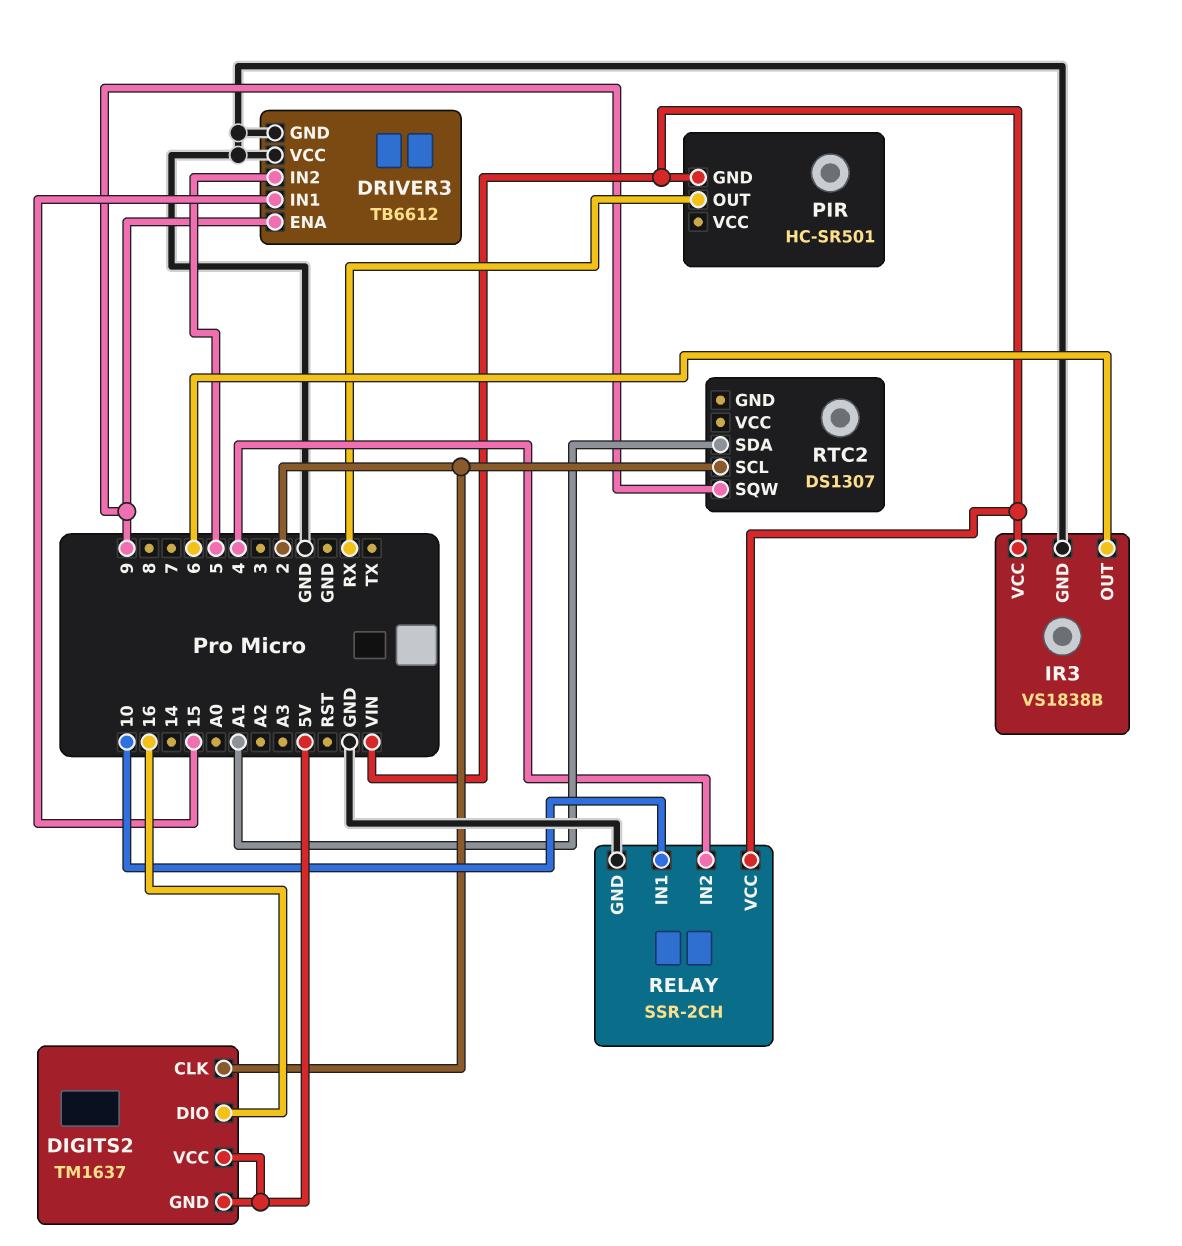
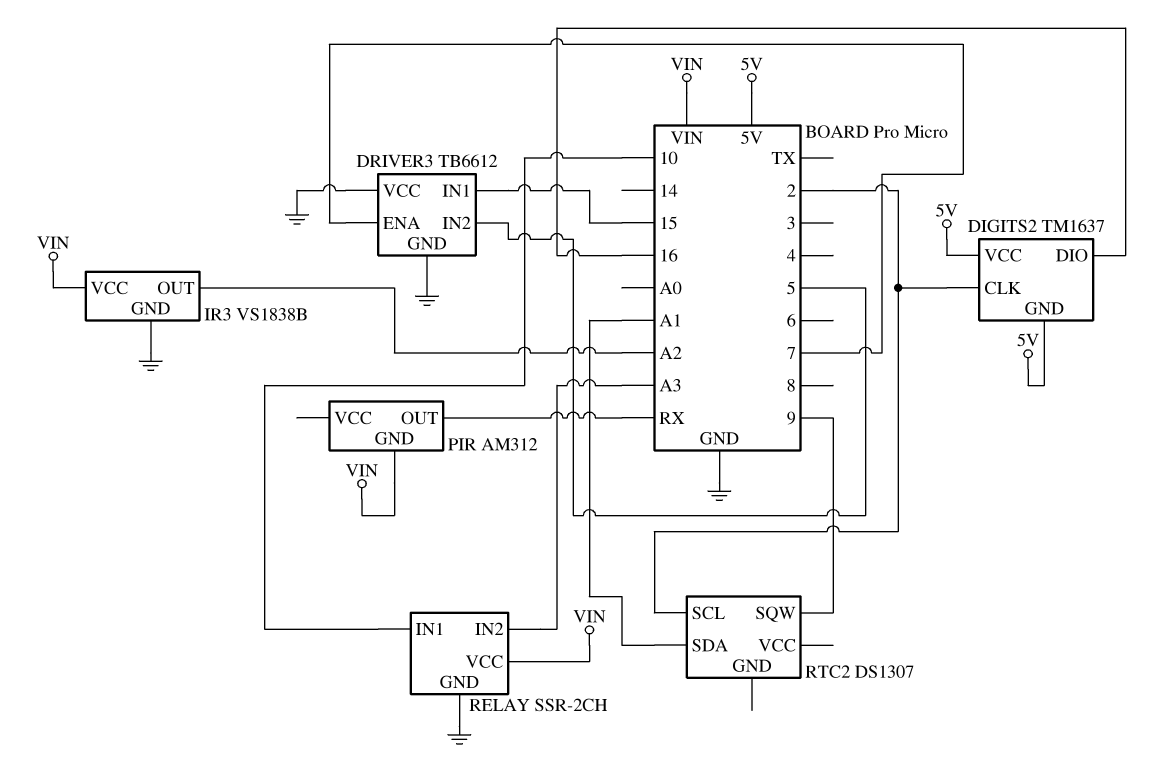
DRIVER3 pin ENA: 9 -> 7
IR3 pin OUT: 6 -> A2
PIR: HC-SR501 -> AM312
RELAY pin IN2: 4 -> A3

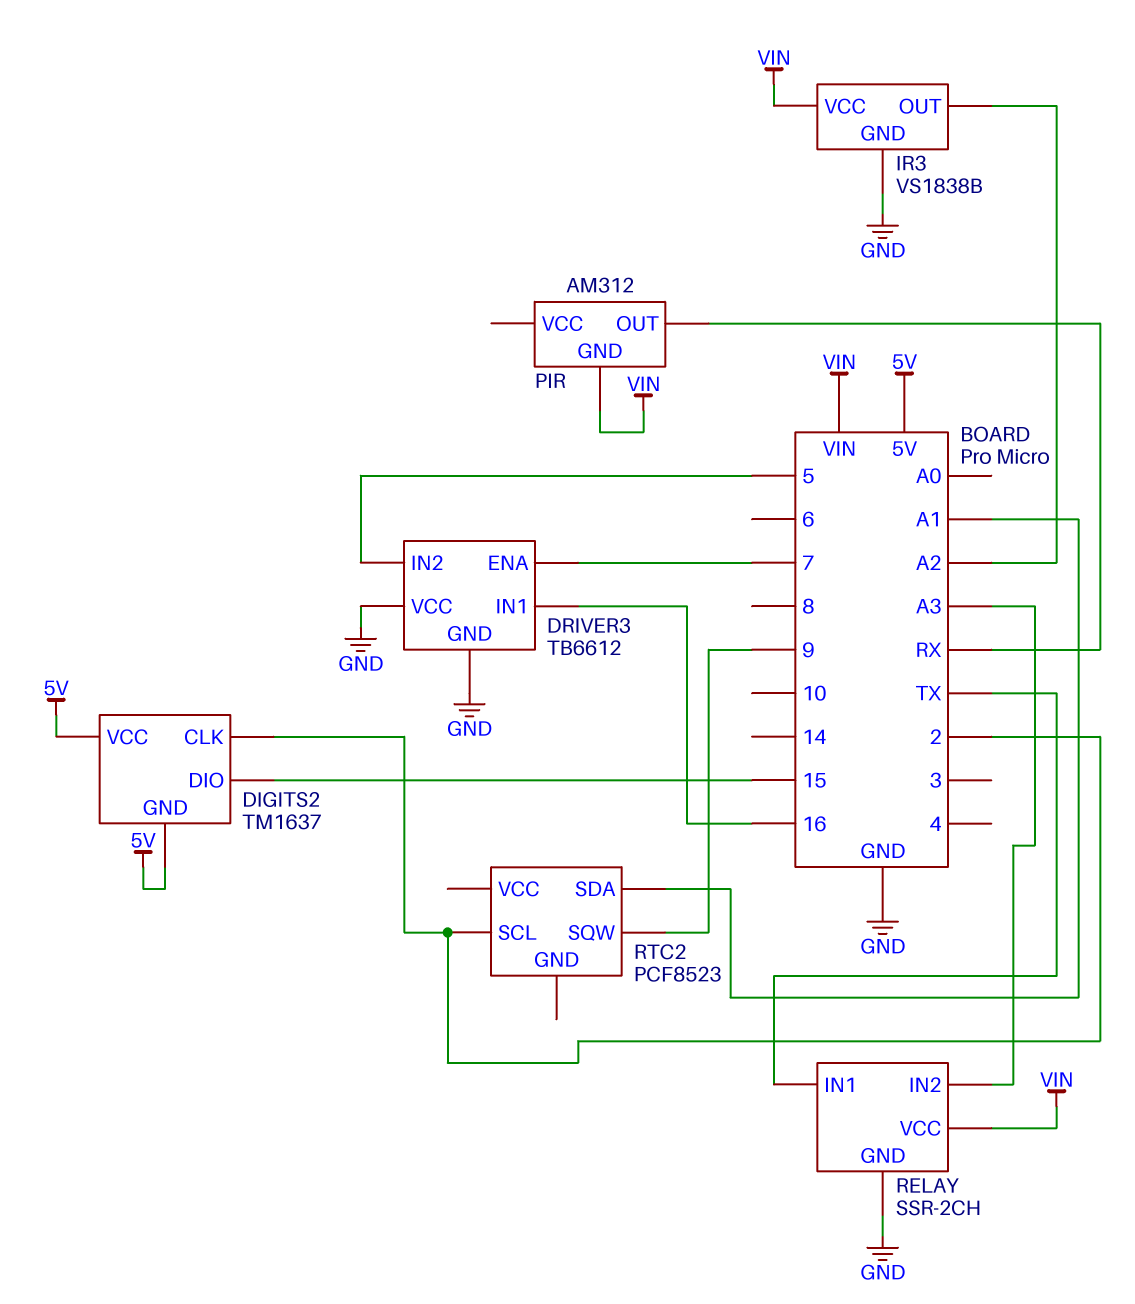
DIGITS2 pin DIO: 16 -> 15
DRIVER3 pin IN1: 15 -> 16
RELAY pin IN1: 10 -> TX
RTC2: DS1307 -> PCF8523

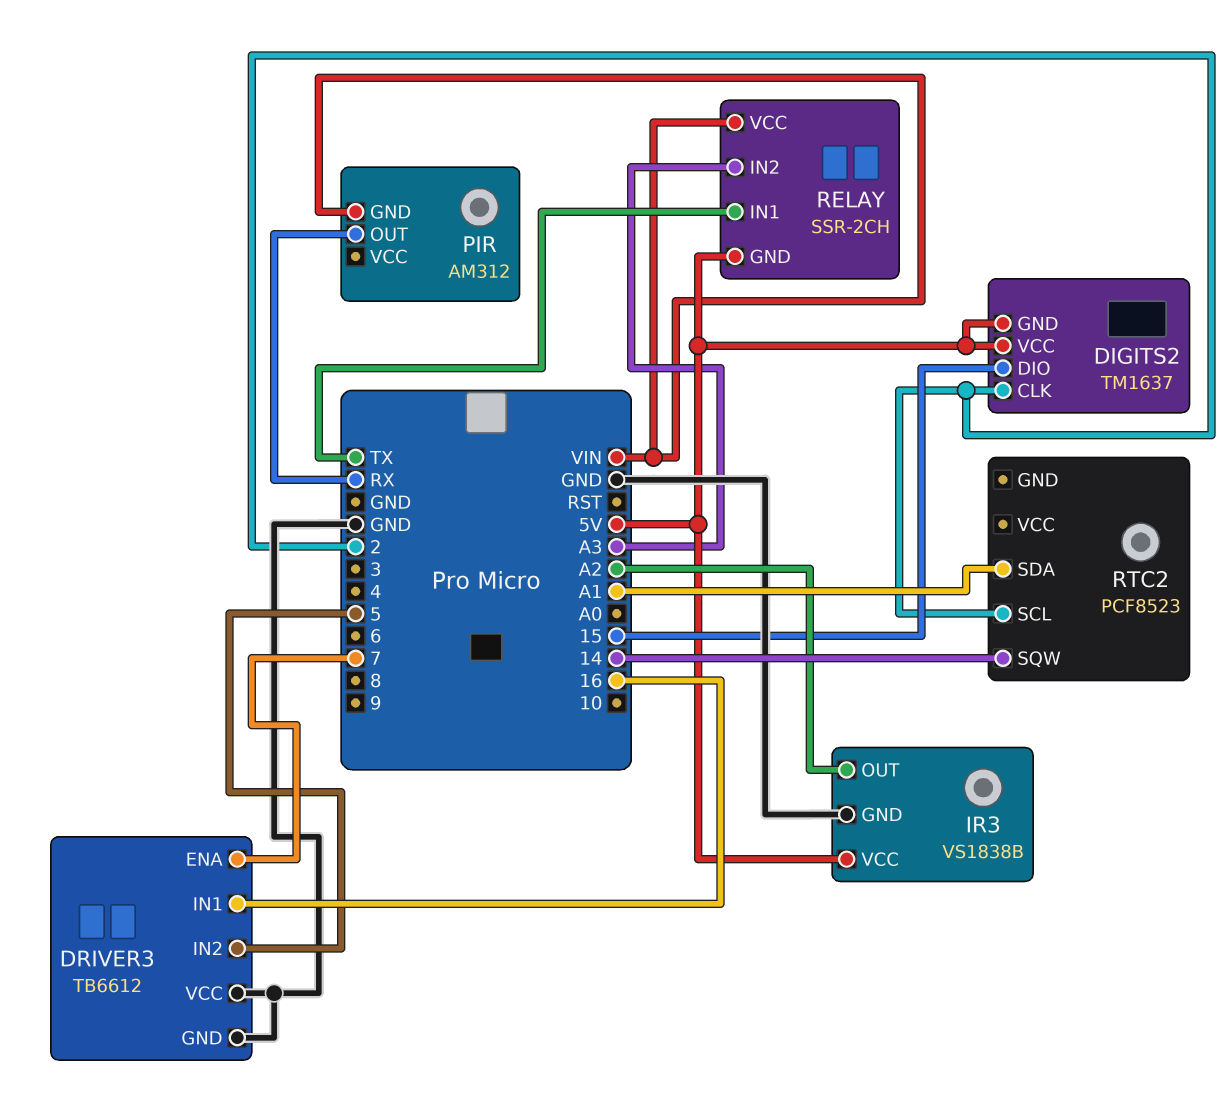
IR3 pin VCC: VIN -> 5V
RELAY pin GND: GND -> 5V
RTC2 pin SQW: 9 -> 14

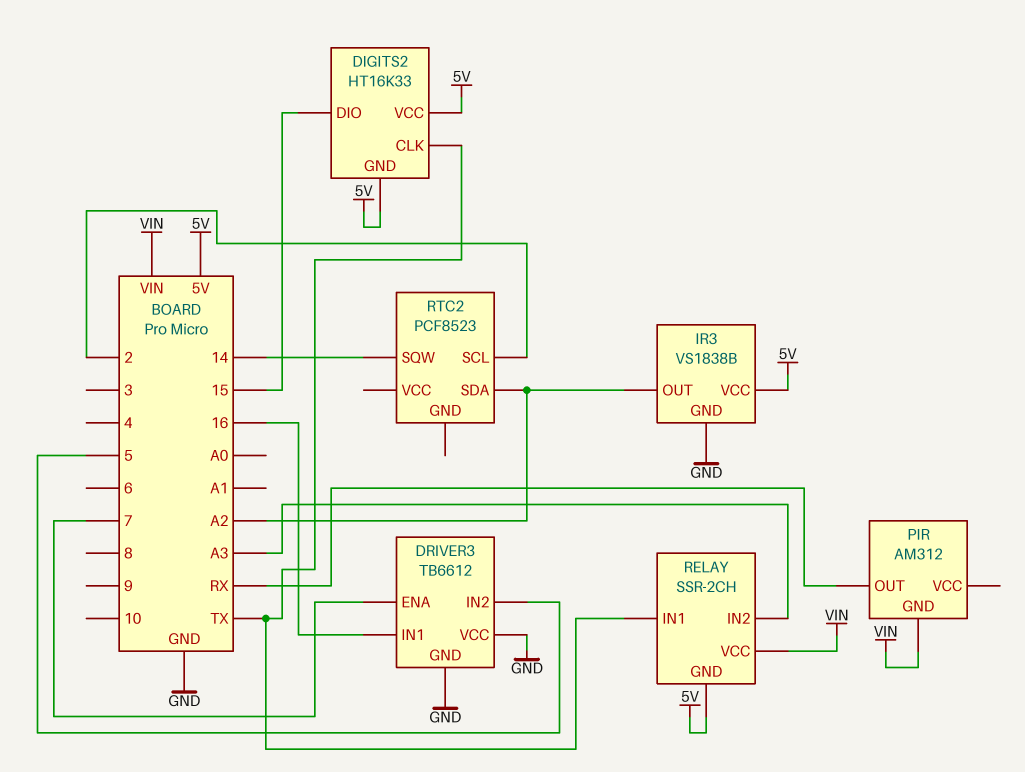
DIGITS2: TM1637 -> HT16K33
DIGITS2 pin CLK: 2 -> TX
RTC2 pin SDA: A1 -> A2

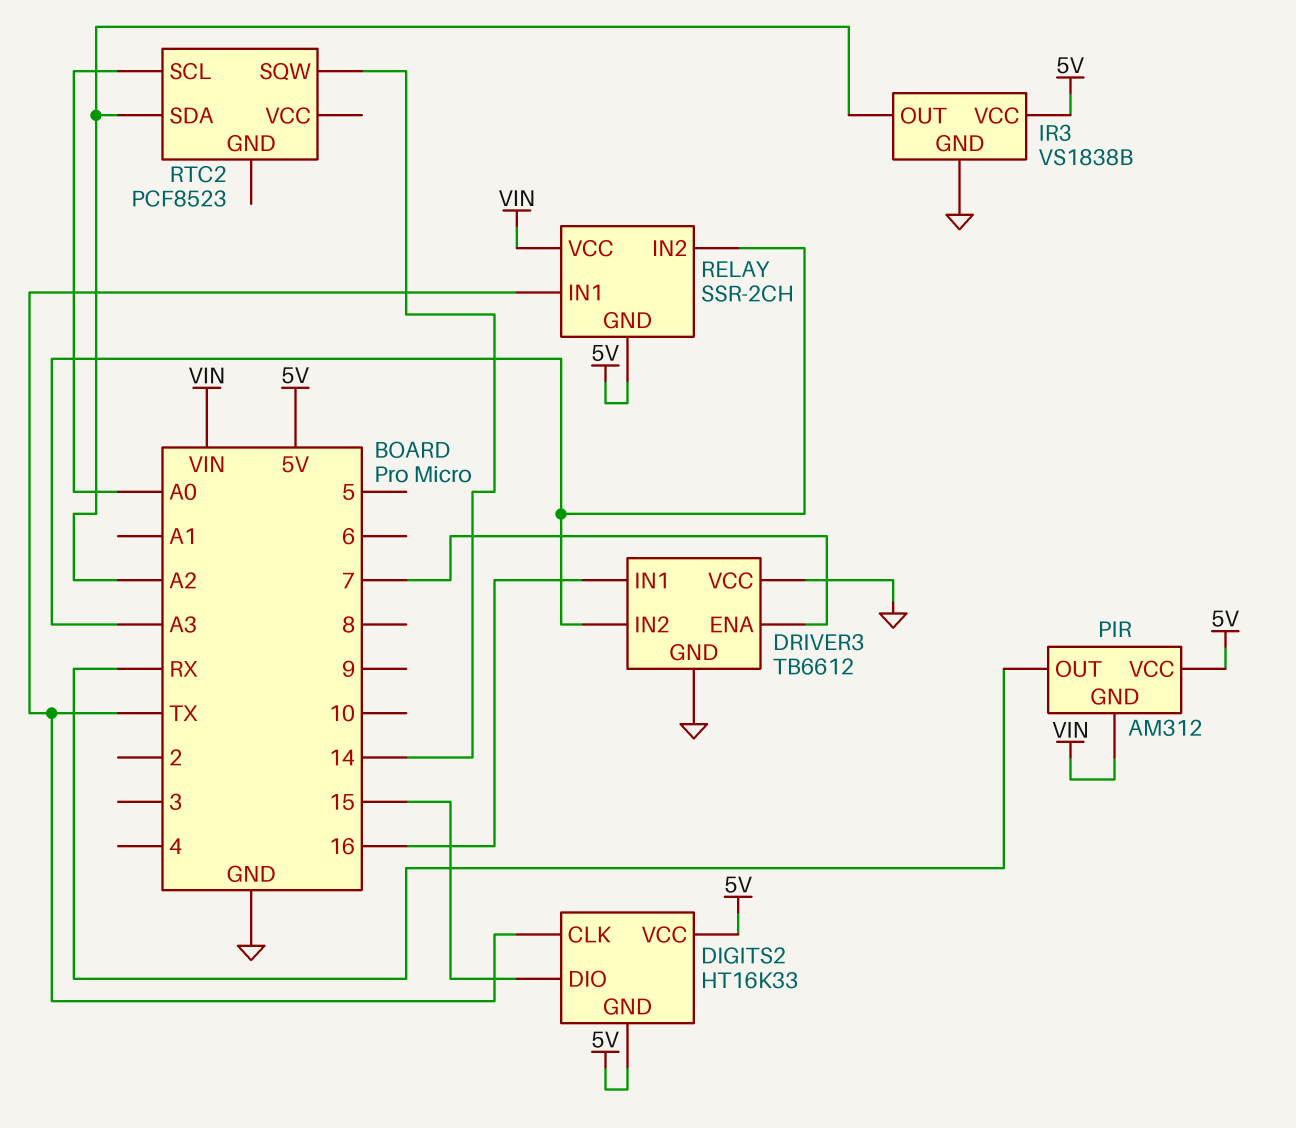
DRIVER3 pin IN2: 5 -> A3
PIR pin VCC: none -> 5V
RTC2 pin SCL: 2 -> A0

